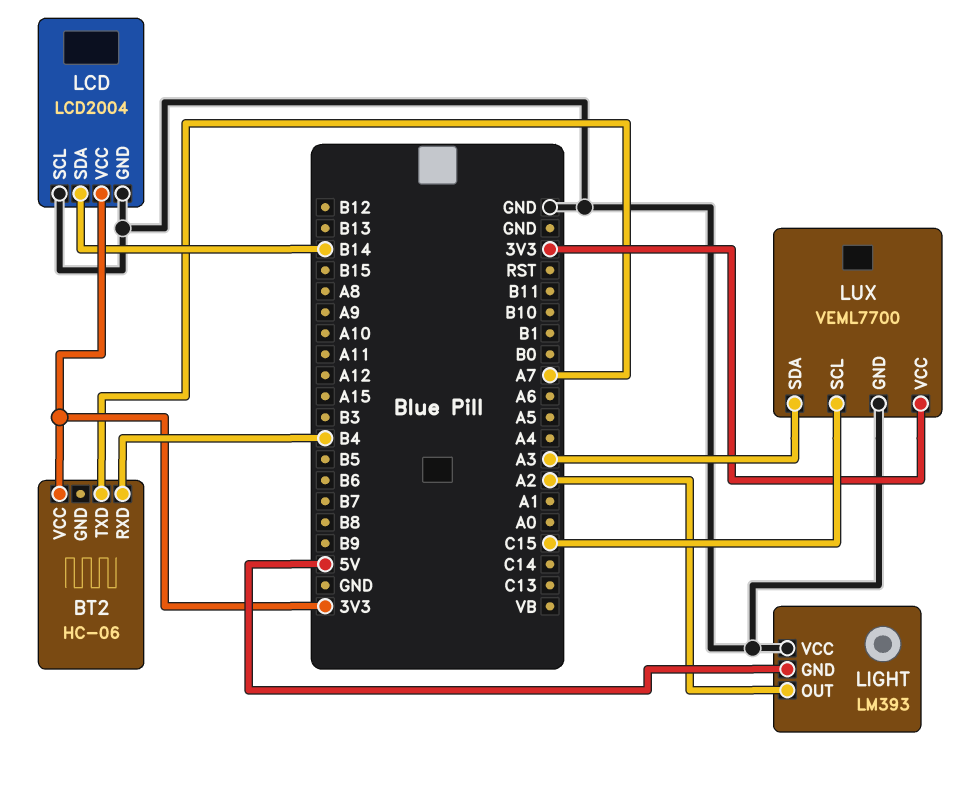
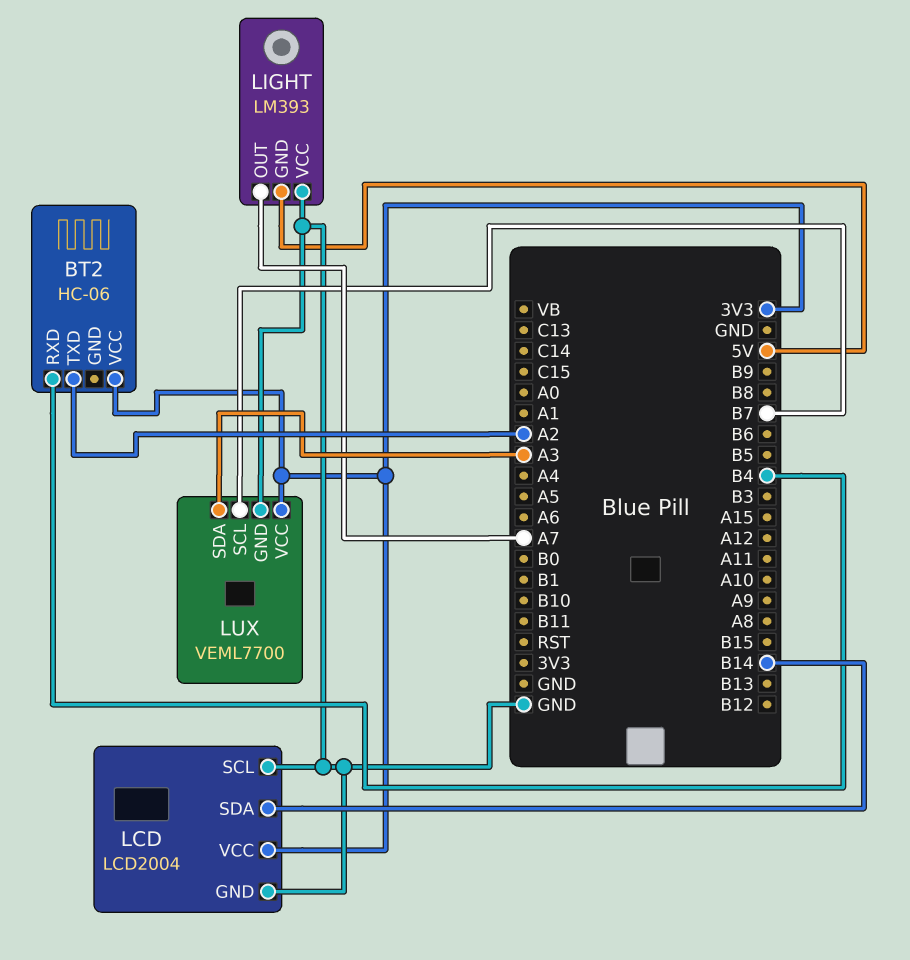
BT2 pin TXD: A7 -> A2
LIGHT pin OUT: A2 -> A7
LUX pin SCL: C15 -> B7

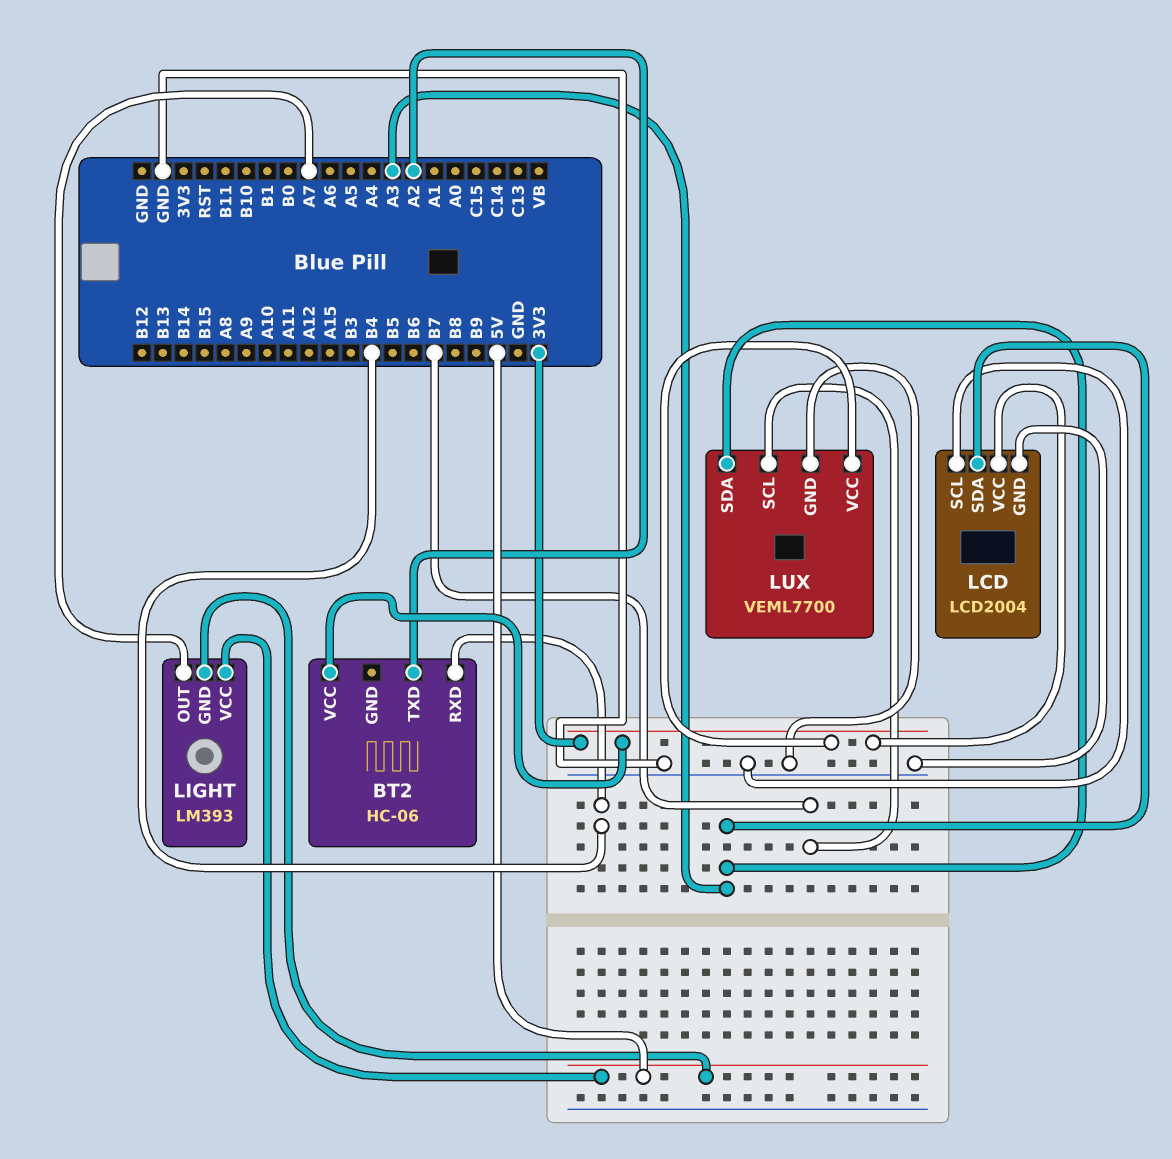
LCD pin SDA: B14 -> A3
LIGHT pin VCC: GND -> 5V

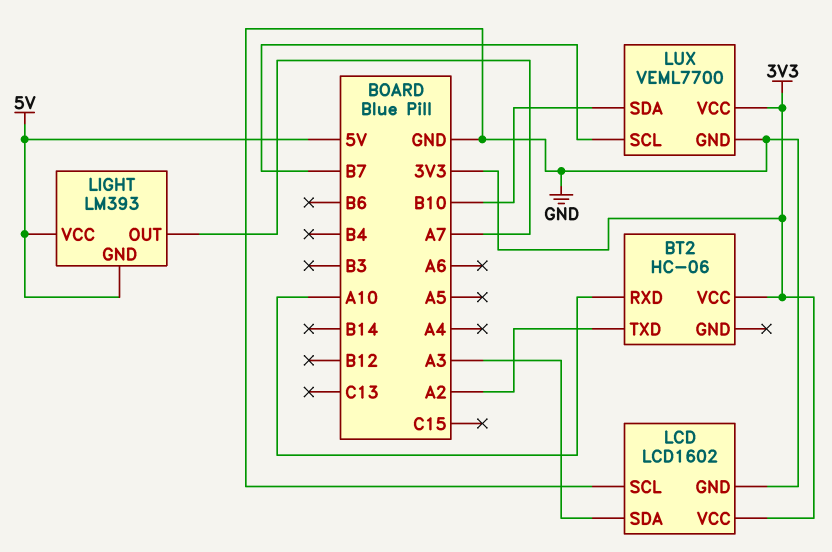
BT2 pin RXD: B4 -> A10
LCD: LCD2004 -> LCD1602
LUX pin SDA: A3 -> B10

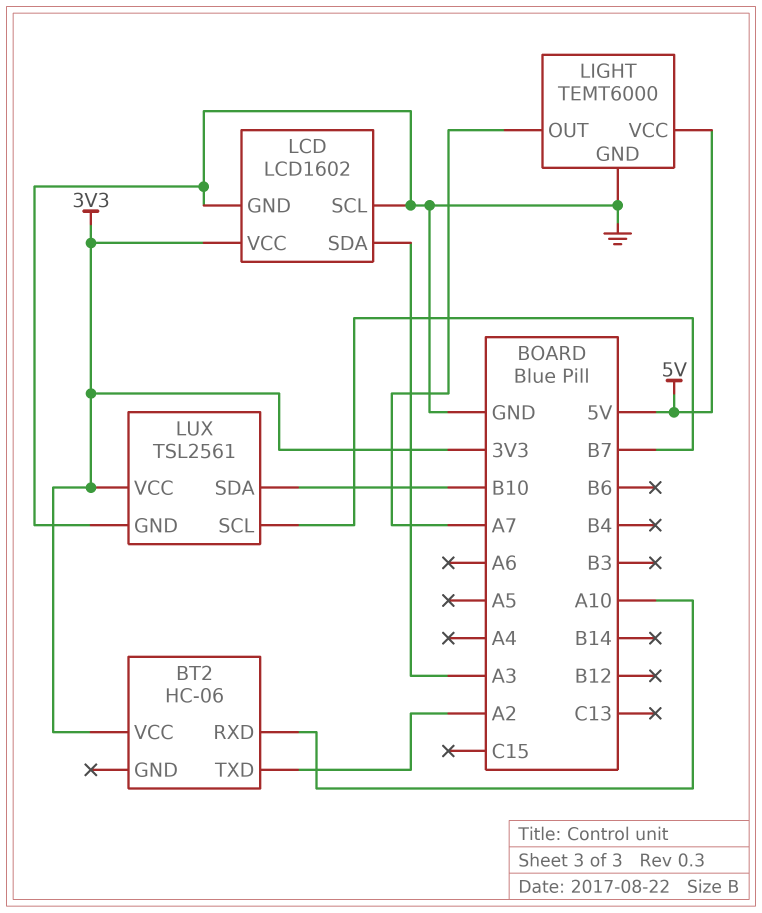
LIGHT: LM393 -> TEMT6000
LIGHT pin GND: 5V -> GND
LUX: VEML7700 -> TSL2561

